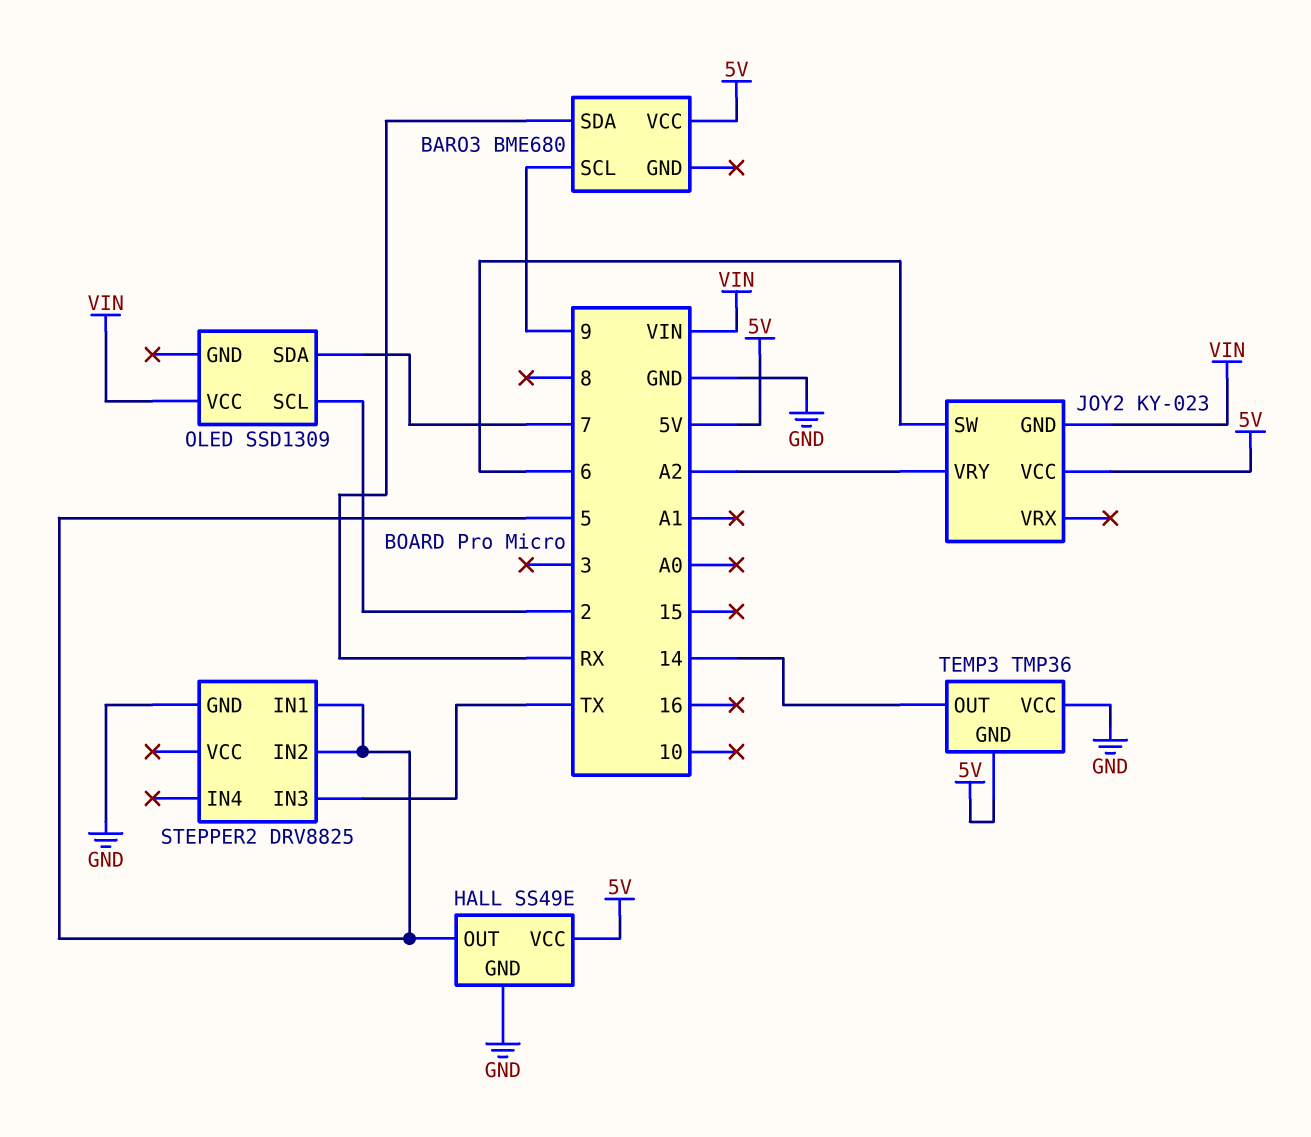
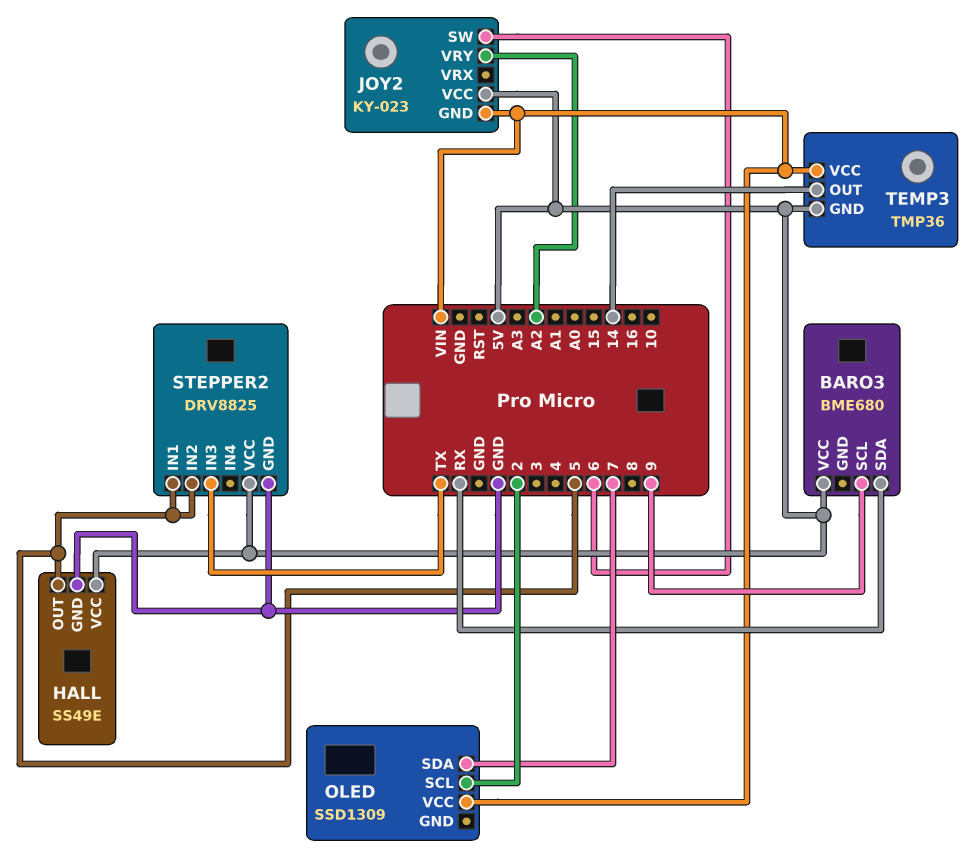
STEPPER2 pin VCC: none -> 5V
TEMP3 pin VCC: GND -> VIN

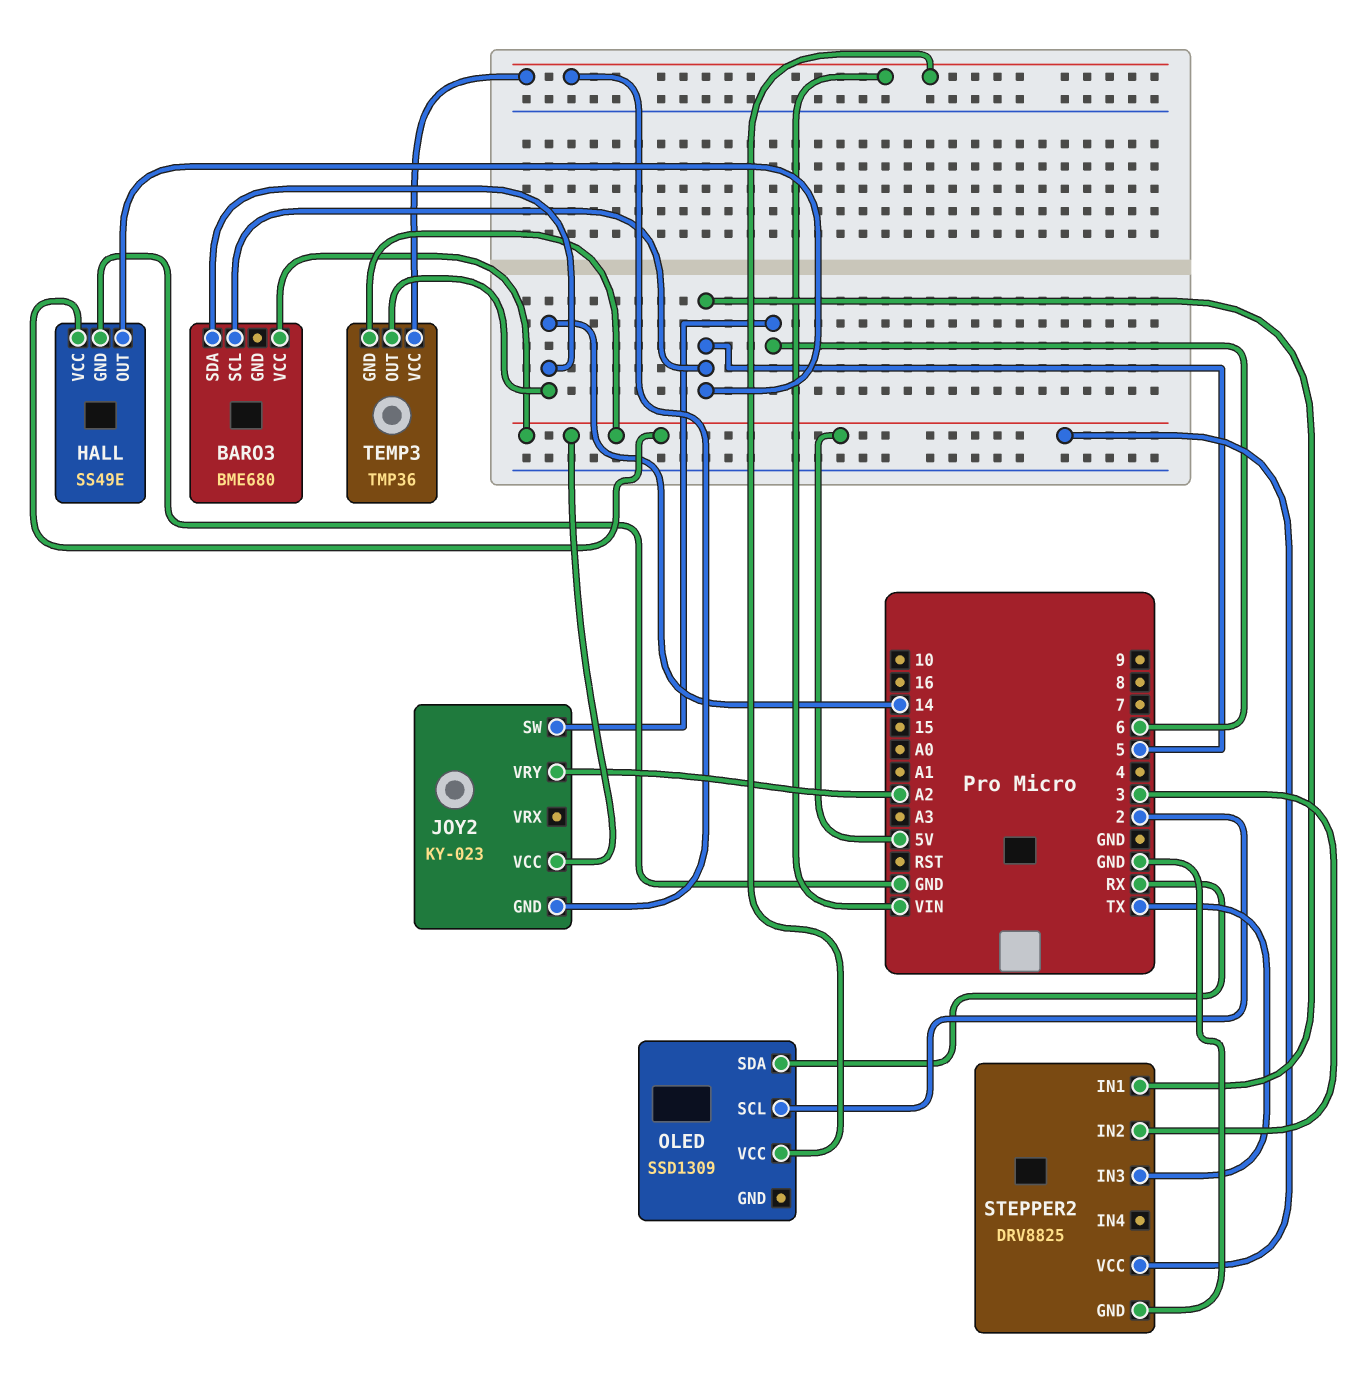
BARO3 pin SCL: 9 -> 5
BARO3 pin SDA: RX -> 14
OLED pin SDA: 7 -> RX
STEPPER2 pin IN2: 5 -> 3

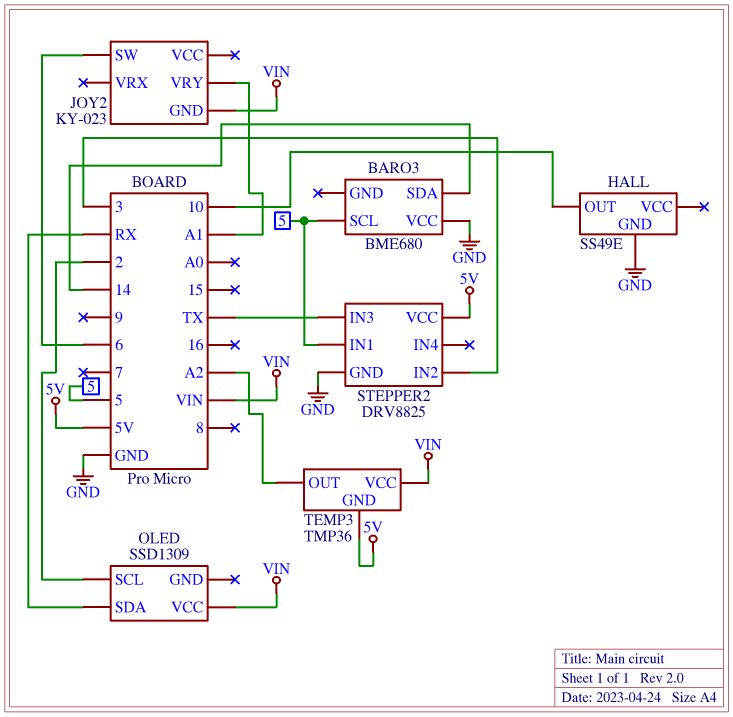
BARO3 pin VCC: 5V -> GND
HALL pin OUT: 5 -> 10
HALL pin VCC: 5V -> none
JOY2 pin VCC: 5V -> none
JOY2 pin VRY: A2 -> A1
TEMP3 pin OUT: 14 -> A2

